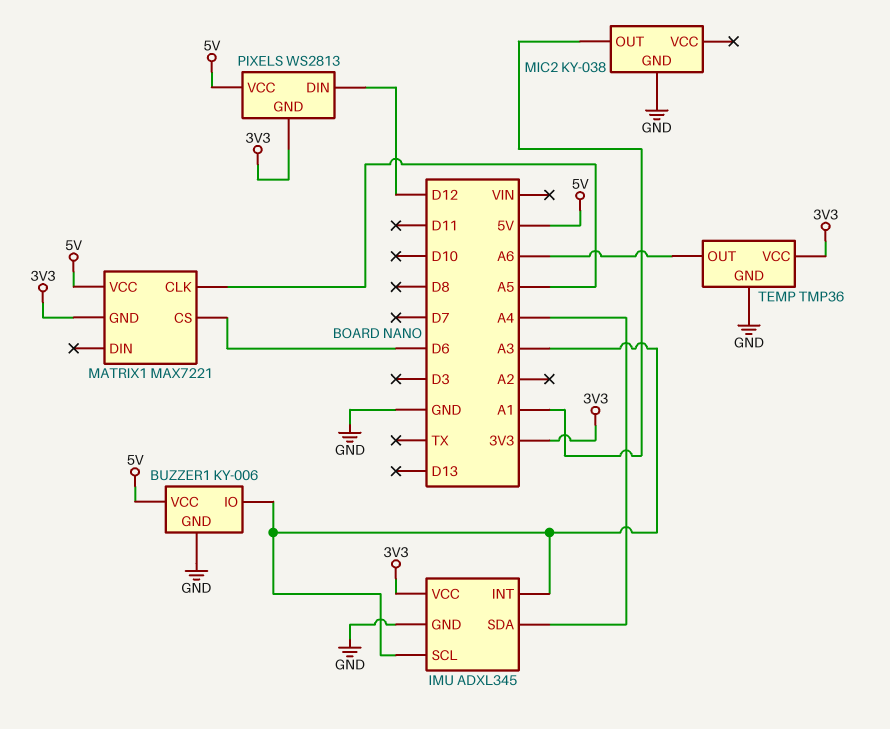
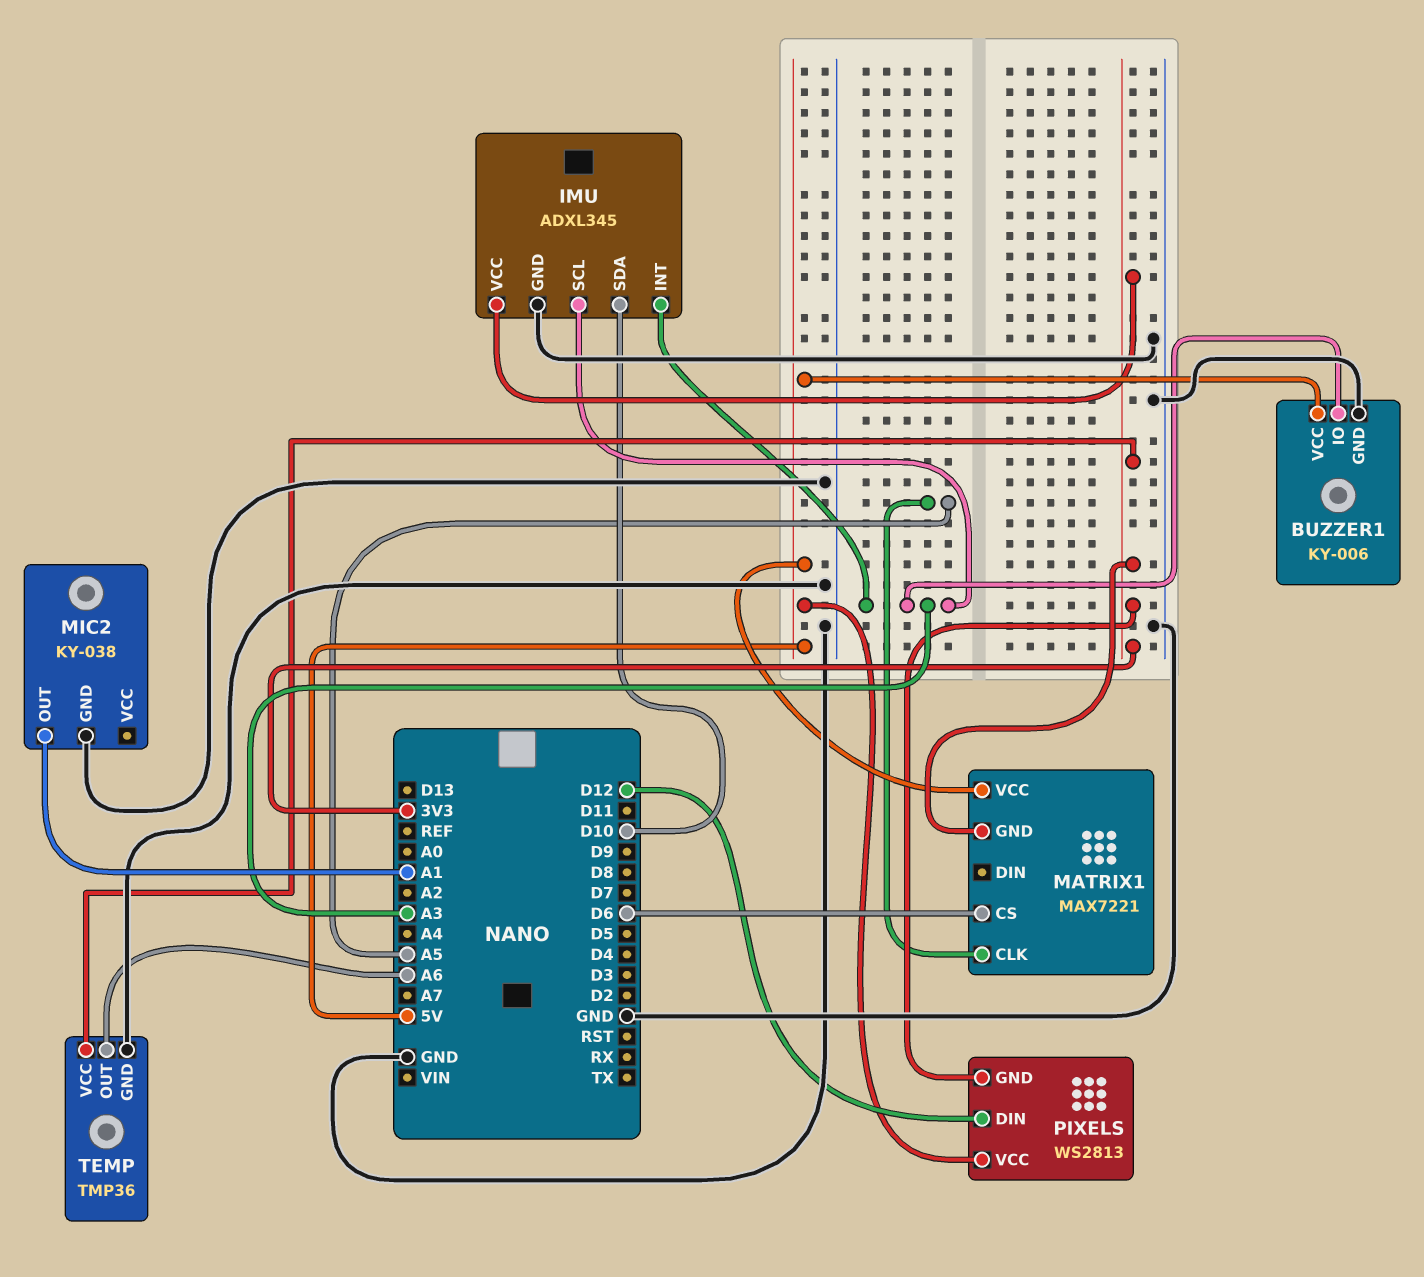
IMU pin SDA: A4 -> D10

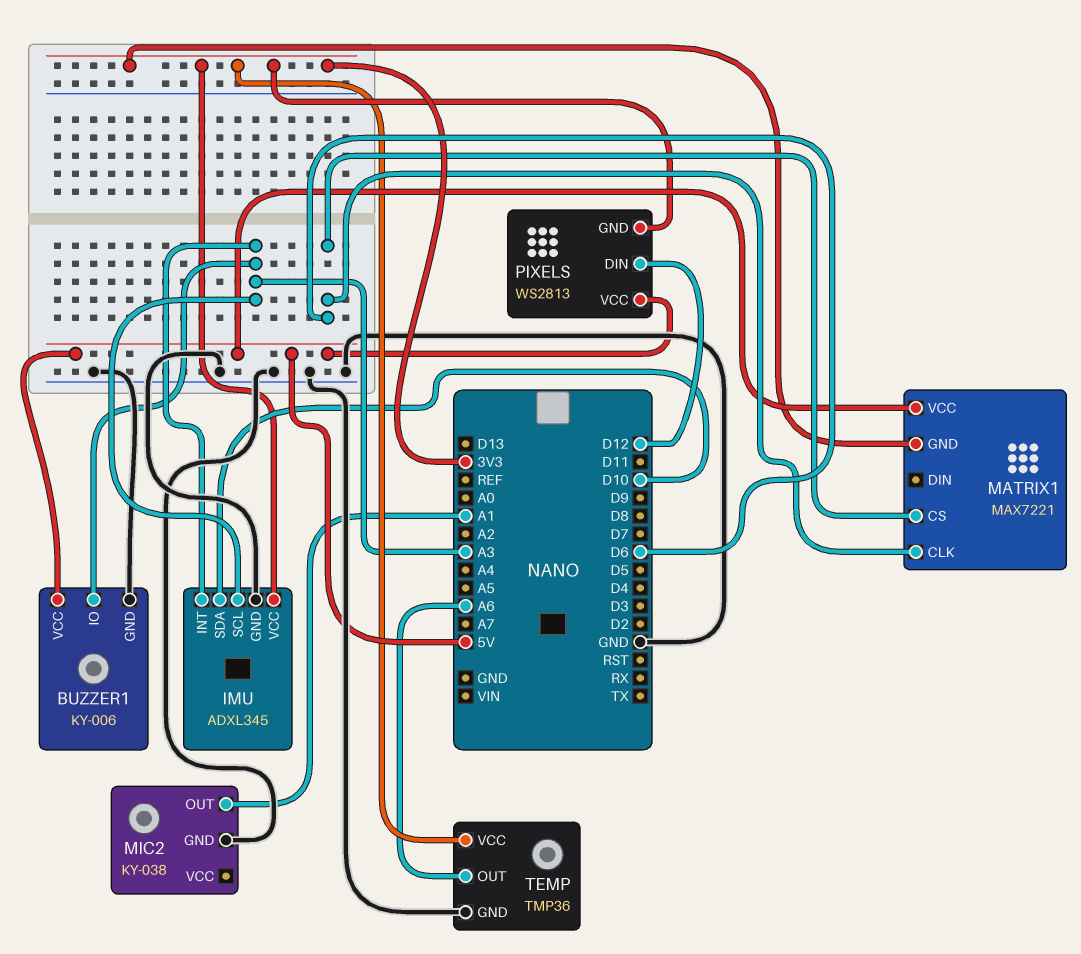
MATRIX1 pin CLK: A5 -> D6

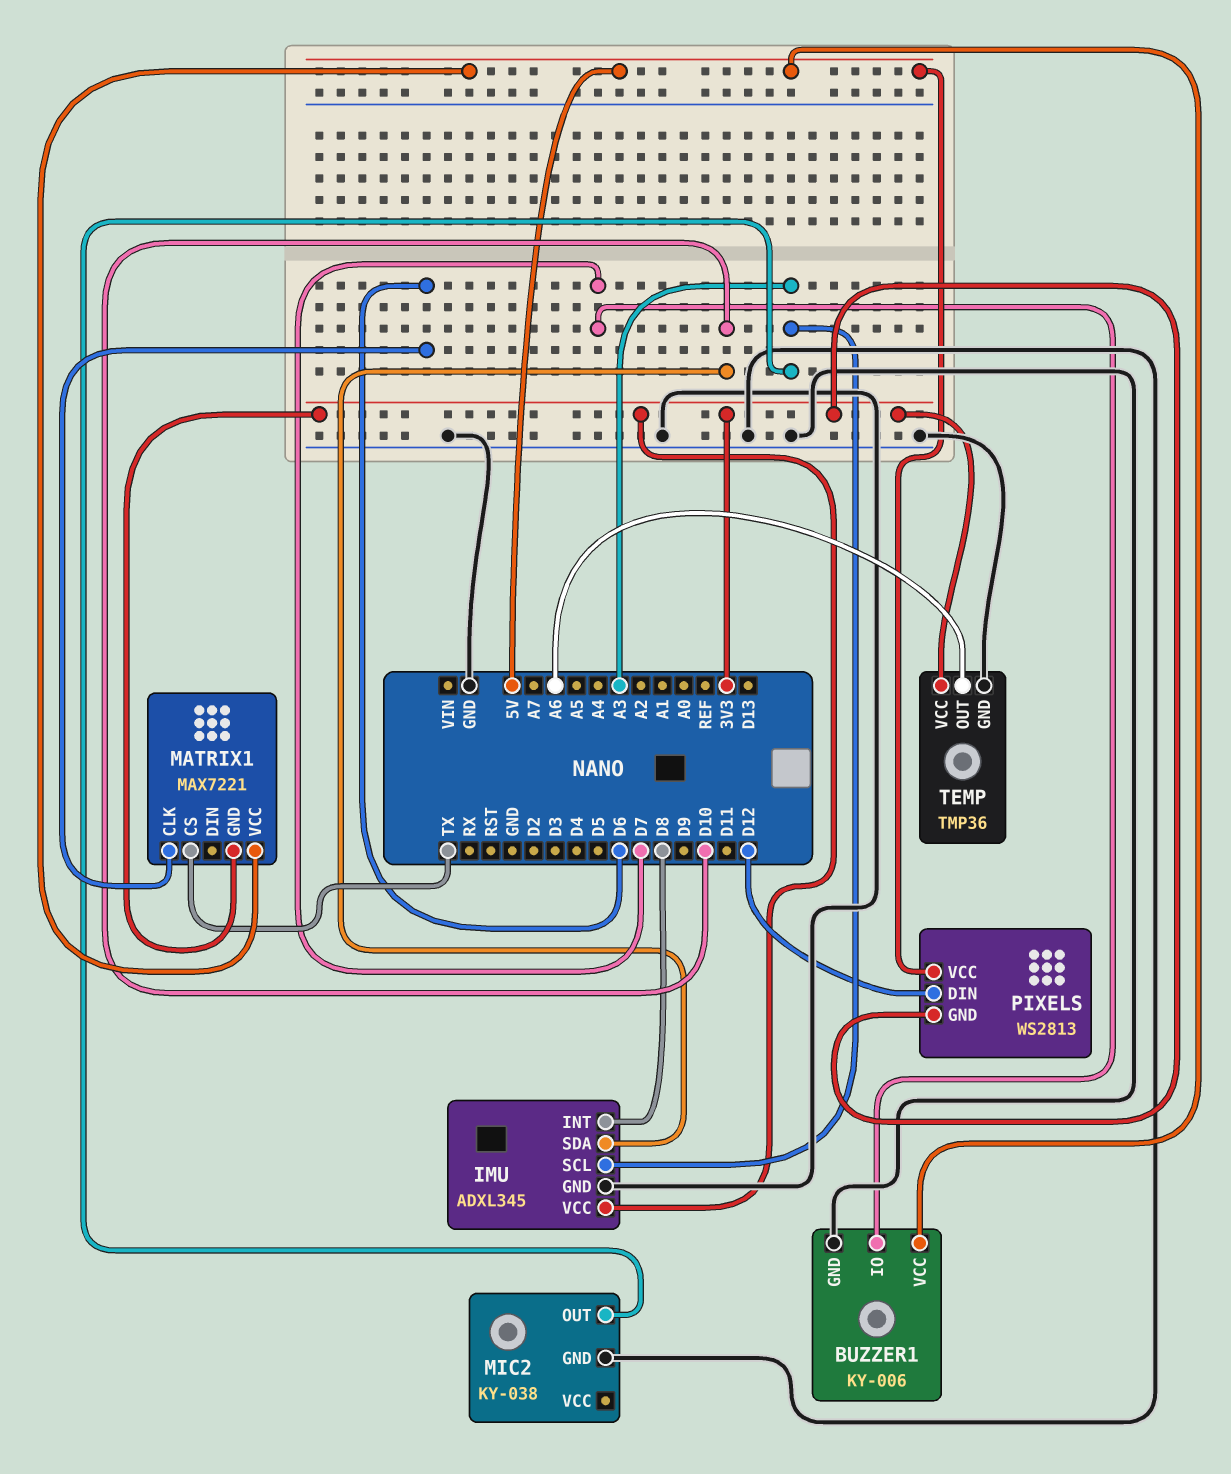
BUZZER1 pin IO: A3 -> D7
IMU pin INT: A3 -> D8
MATRIX1 pin CS: D6 -> TX
MIC2 pin OUT: A1 -> A3

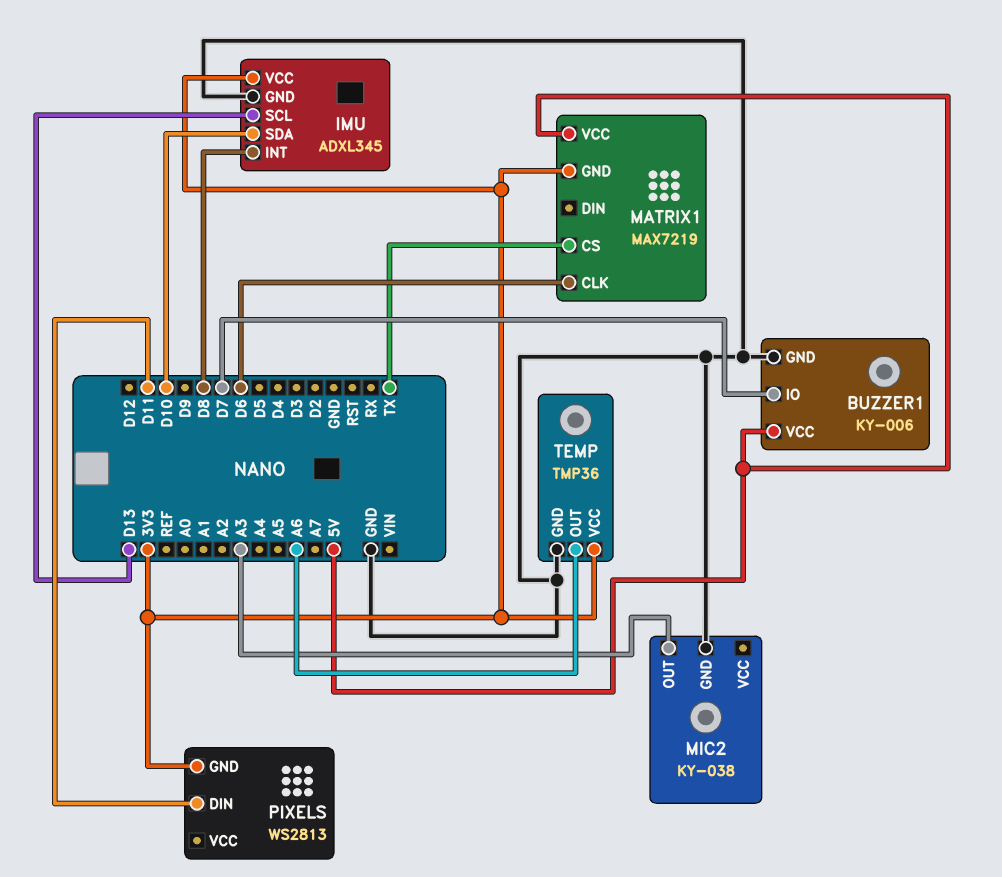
IMU pin SCL: A3 -> D13
MATRIX1: MAX7221 -> MAX7219
PIXELS pin DIN: D12 -> D11
PIXELS pin VCC: 5V -> none

